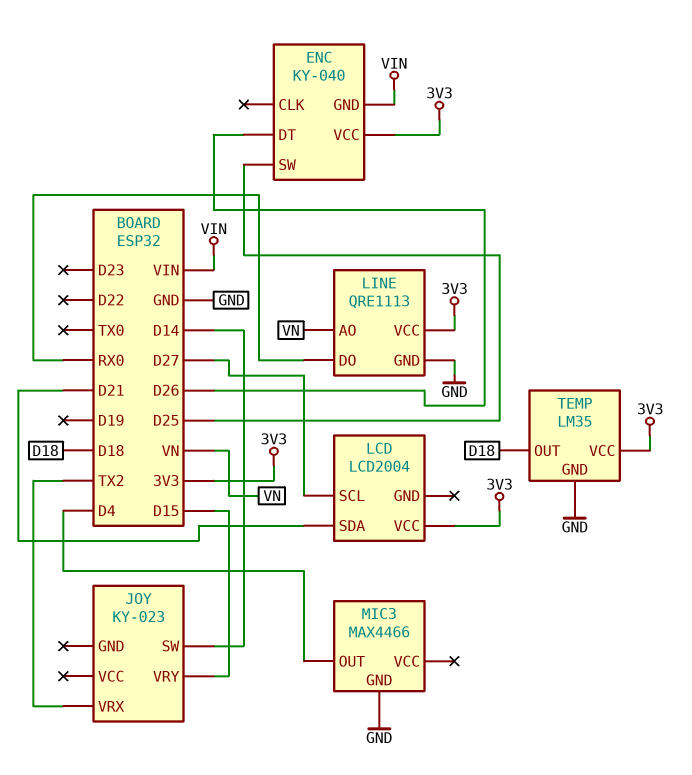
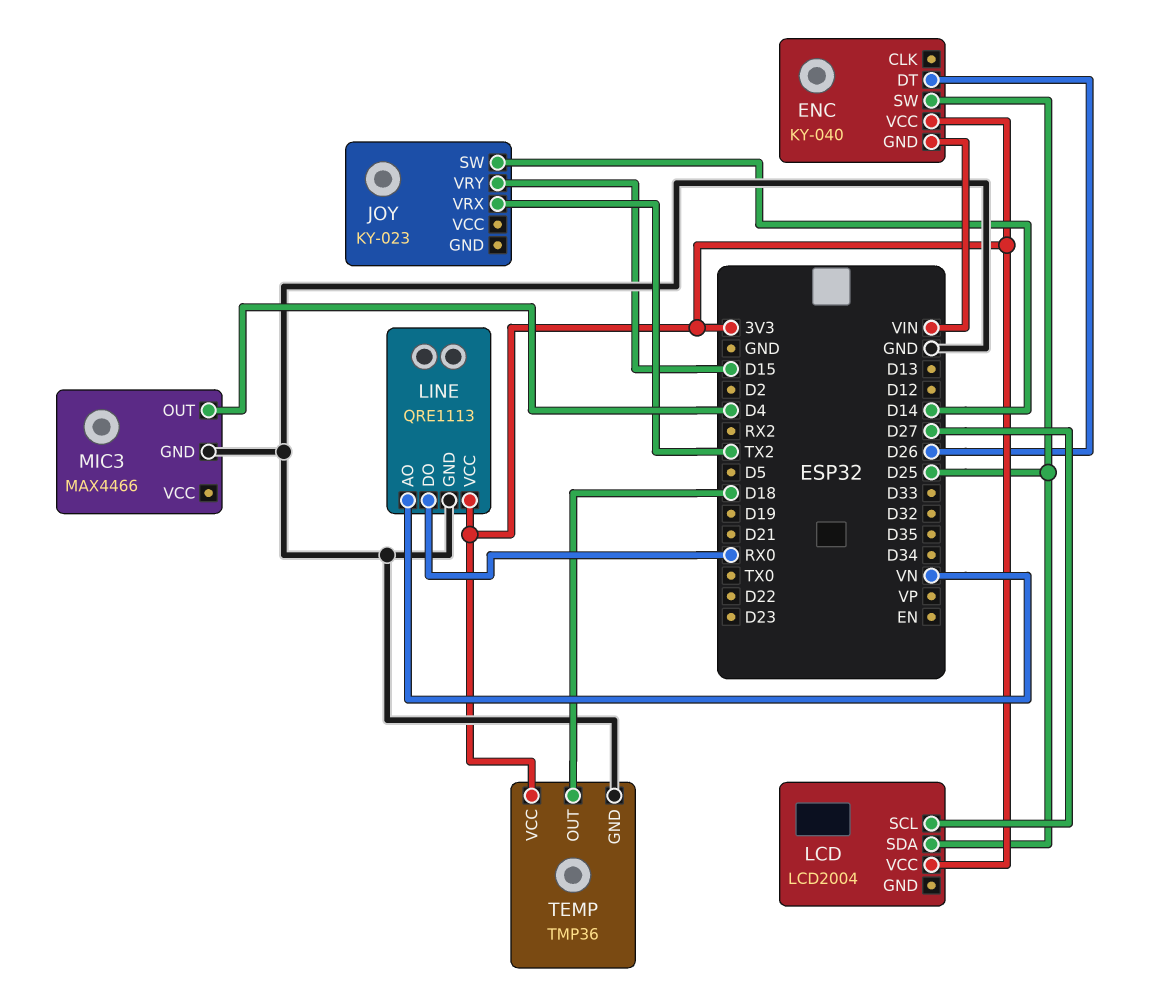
LCD pin SDA: D21 -> D25
TEMP: LM35 -> TMP36

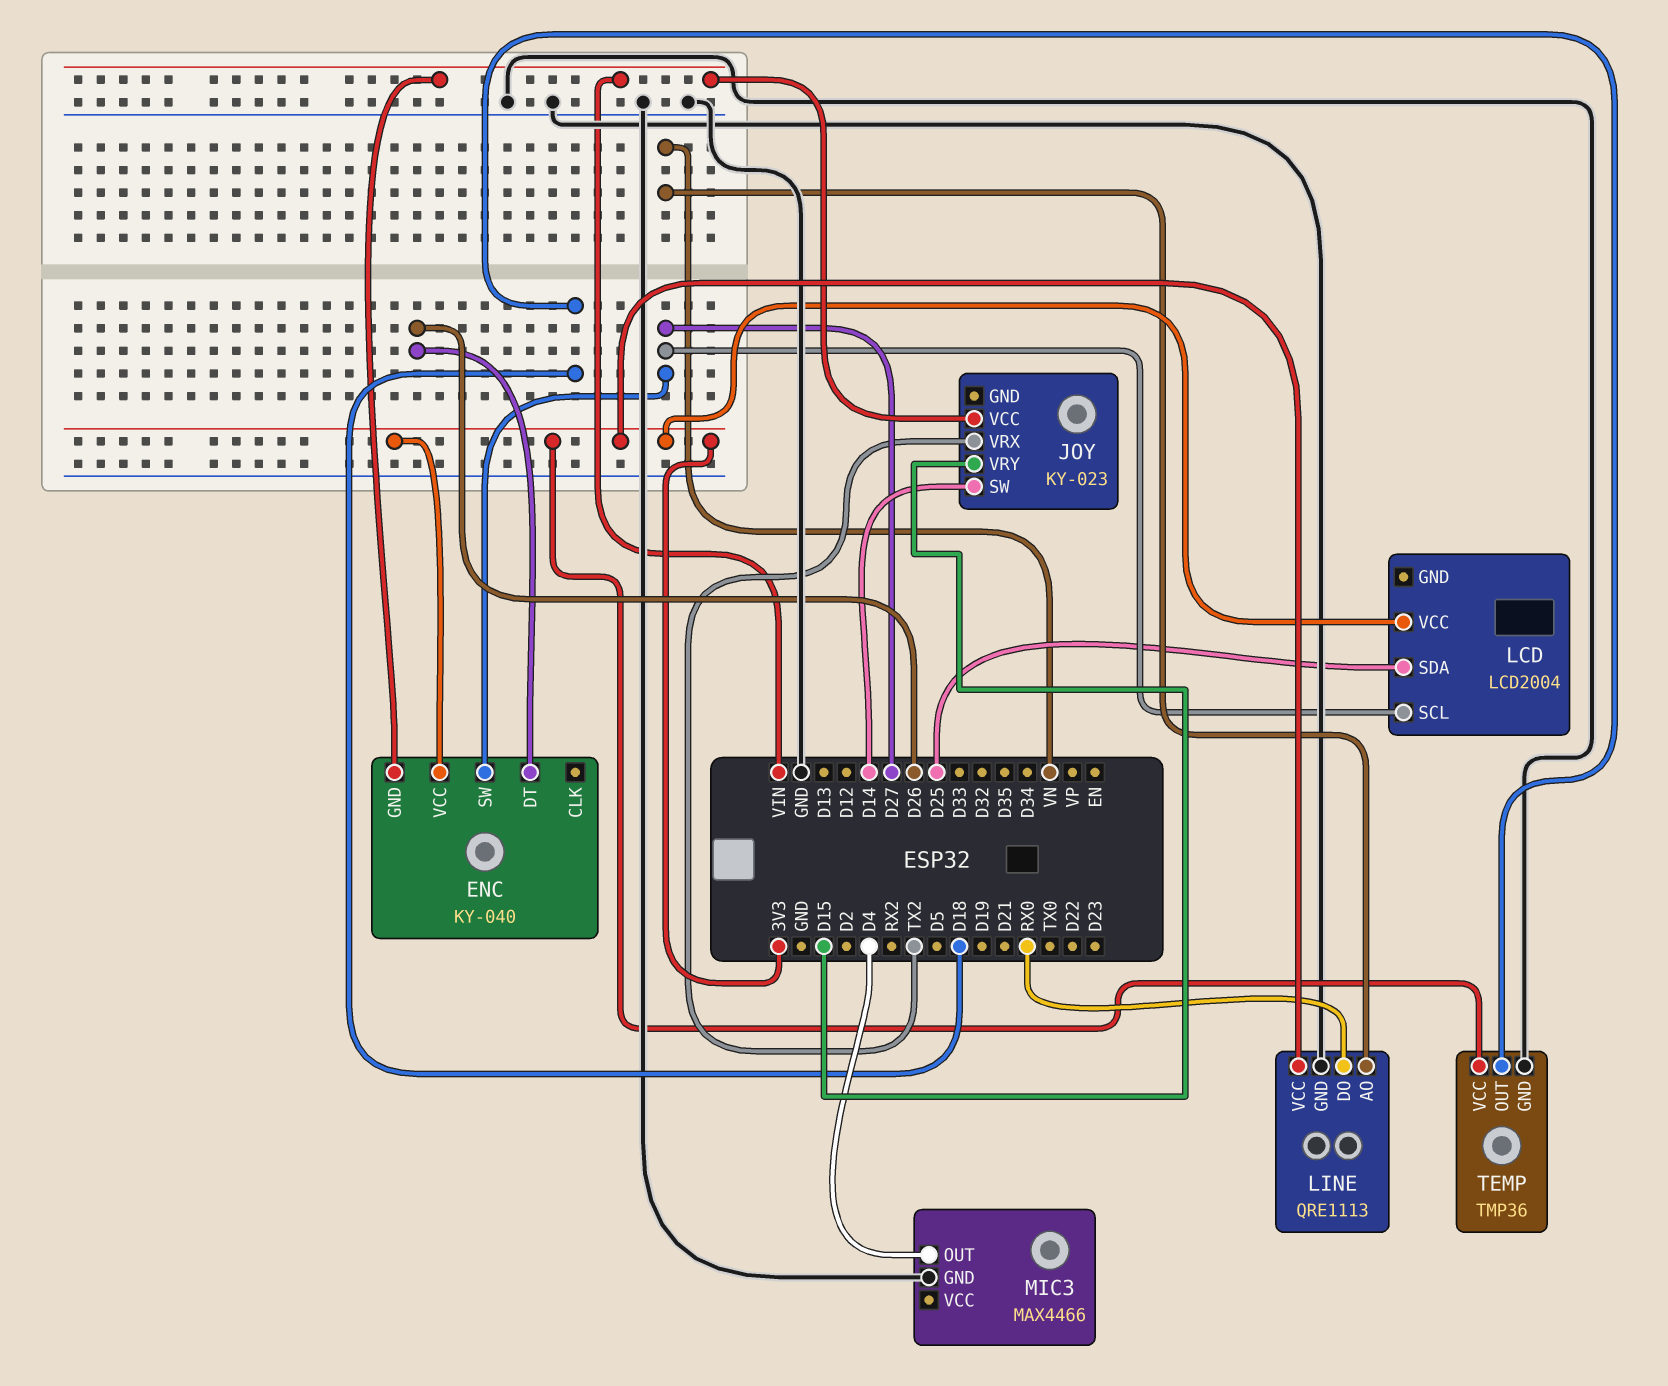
ENC pin SW: D25 -> D27
JOY pin VCC: none -> VIN

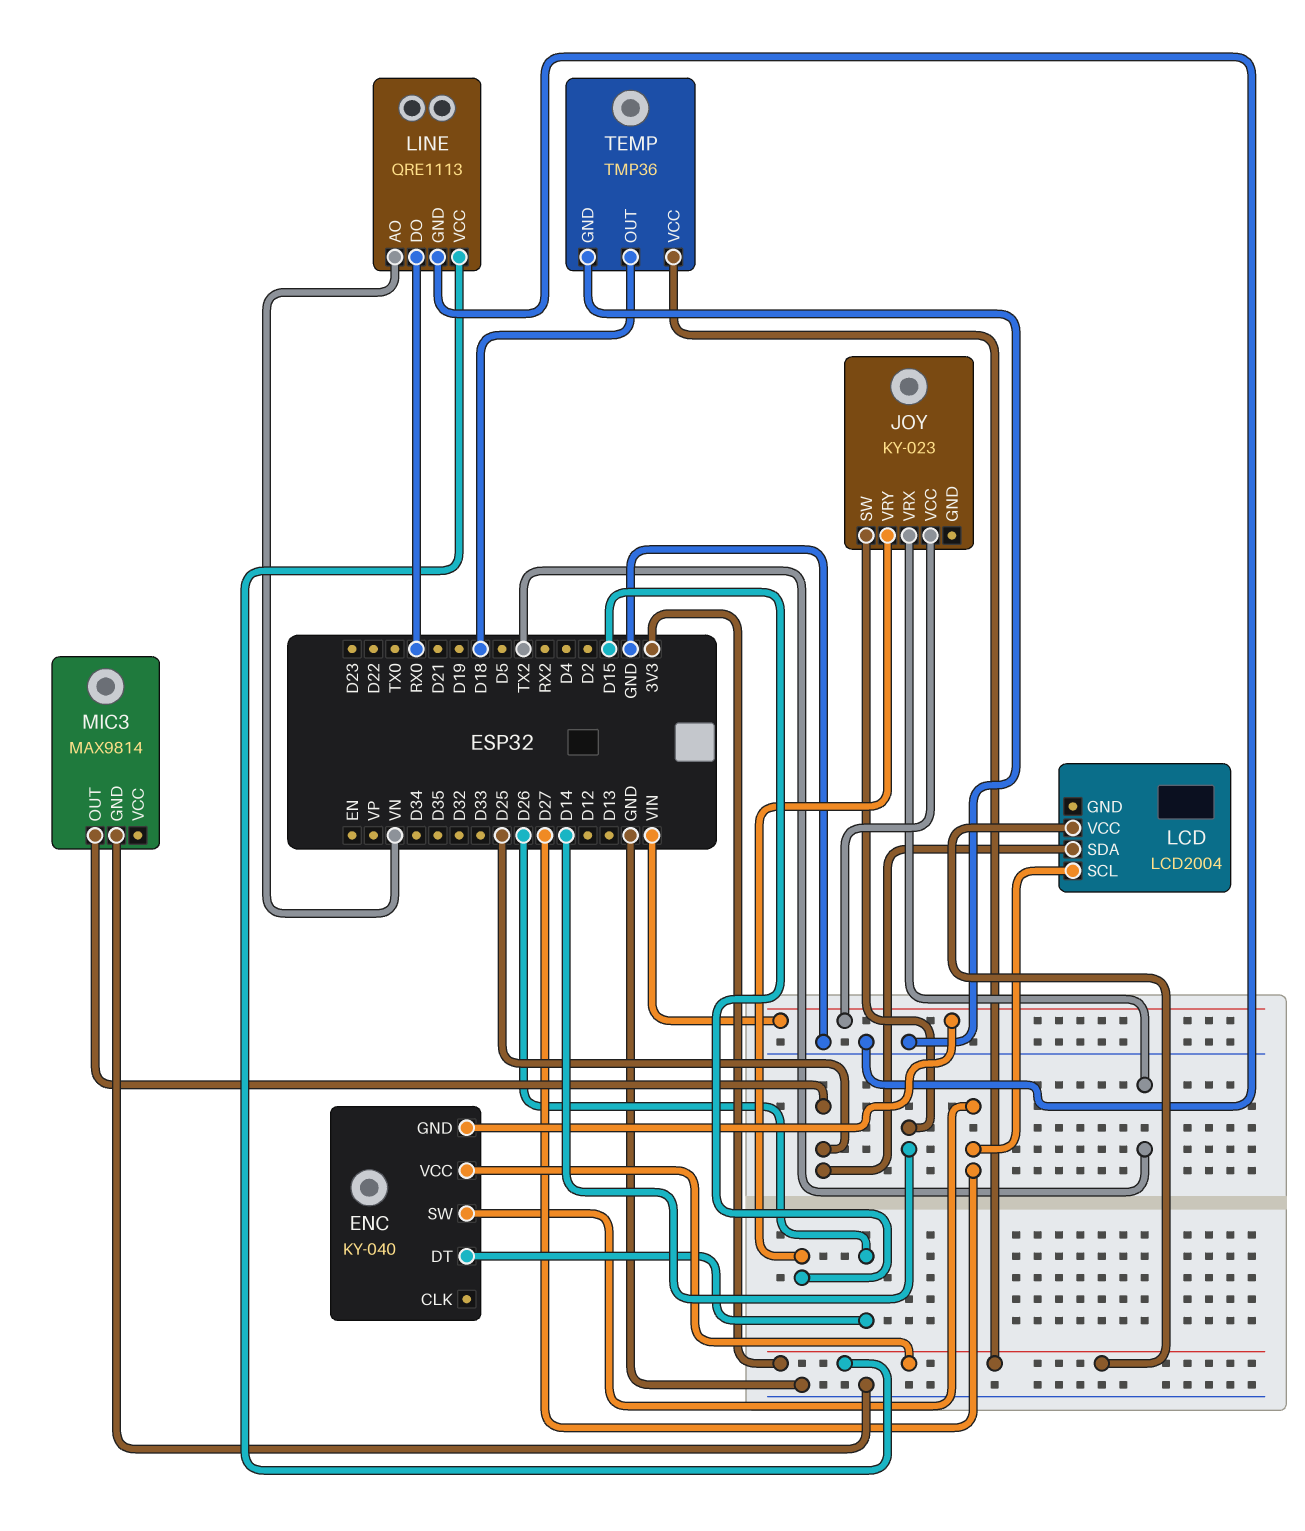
MIC3: MAX4466 -> MAX9814
MIC3 pin OUT: D4 -> D25

